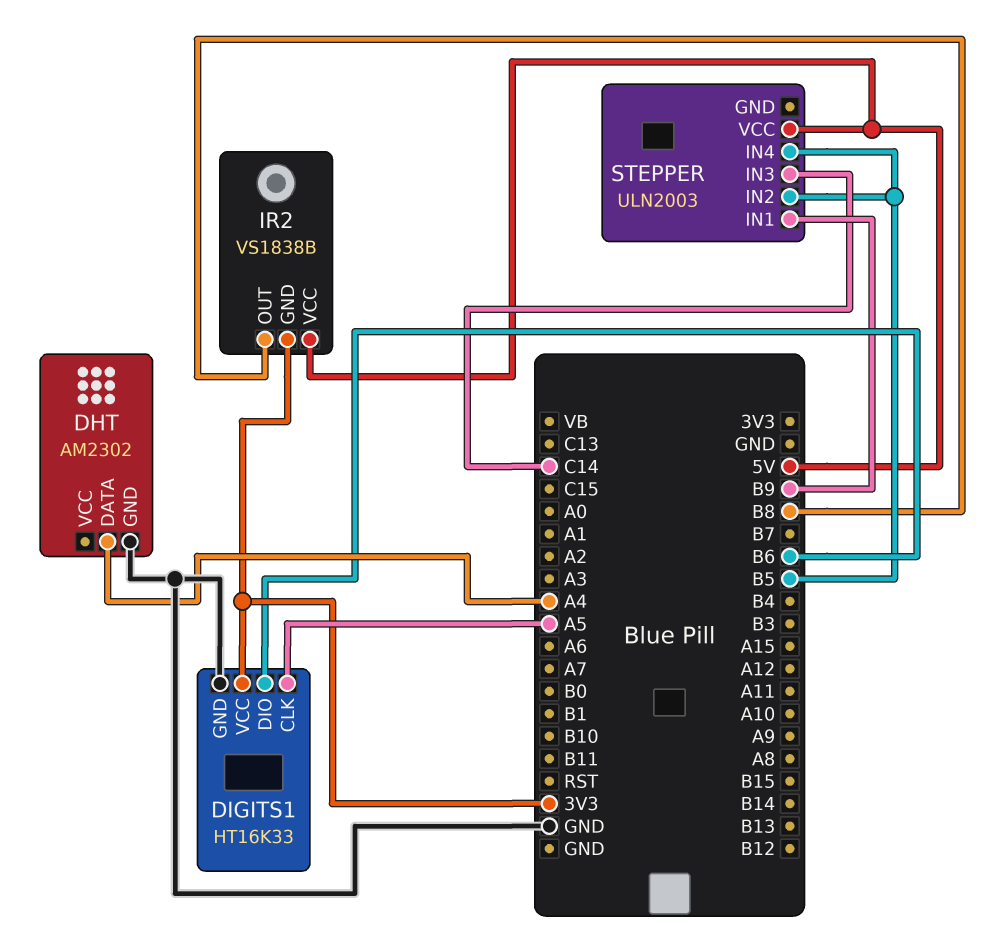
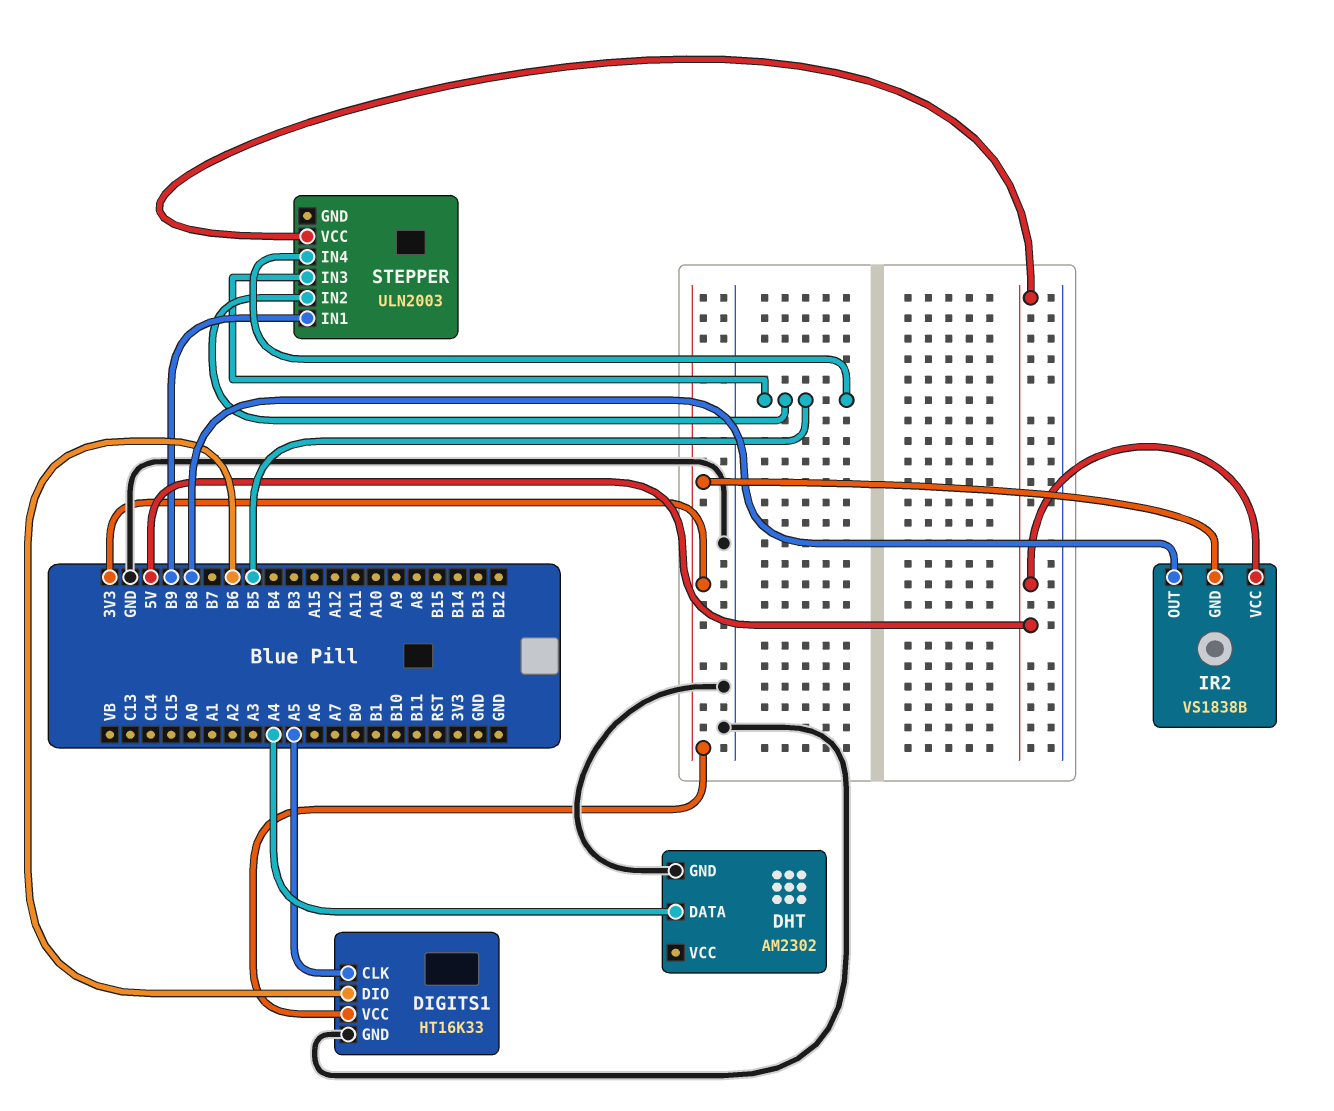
STEPPER pin IN3: C14 -> B5

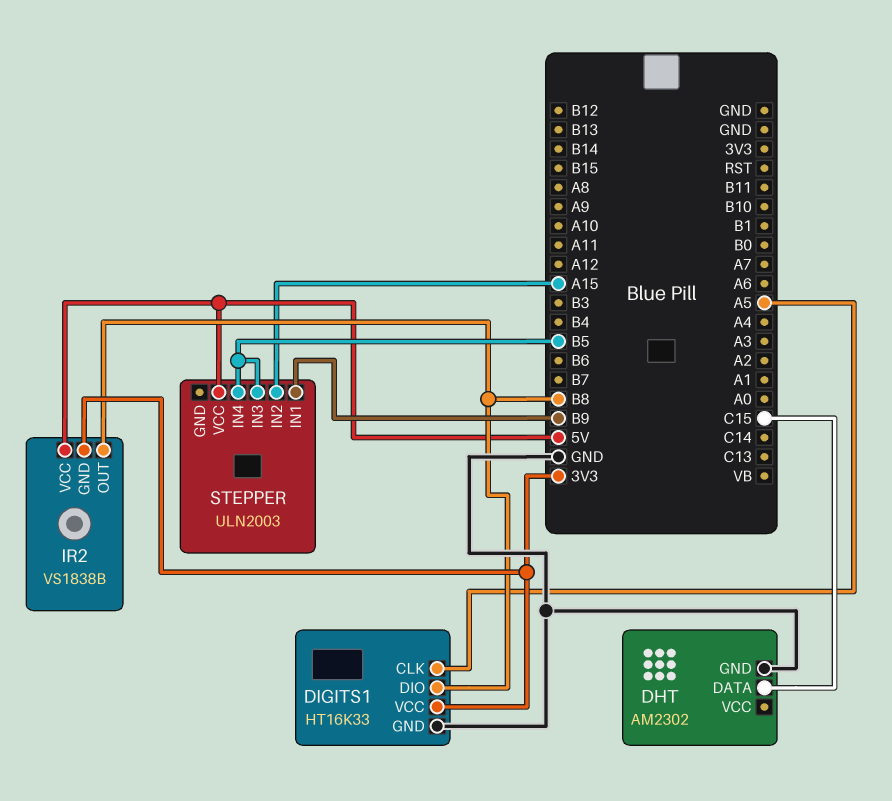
DHT pin DATA: A4 -> C15
DIGITS1 pin DIO: B6 -> B8
STEPPER pin IN2: B5 -> A15

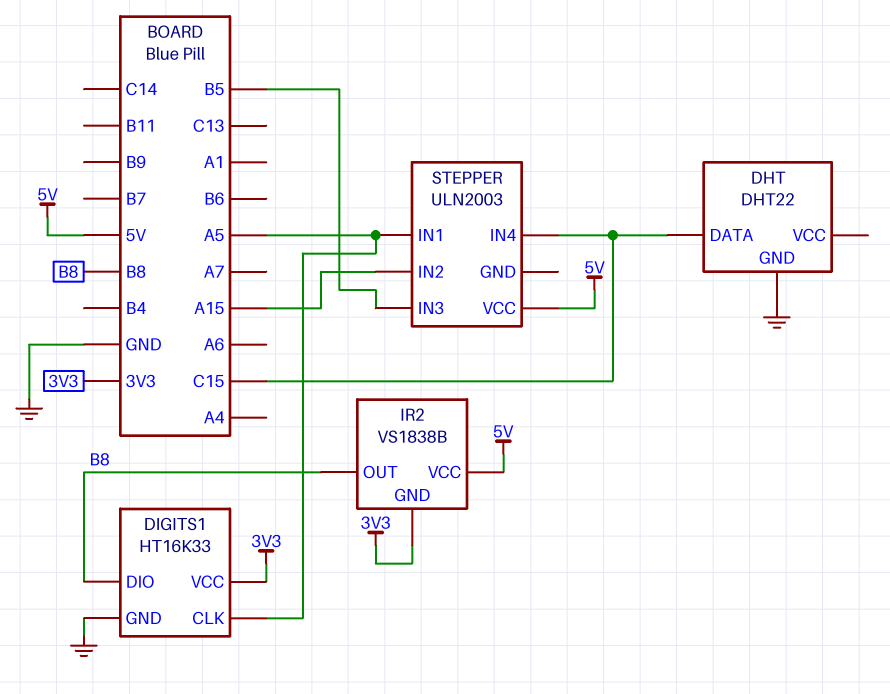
DHT: AM2302 -> DHT22
STEPPER pin IN1: B9 -> A5
STEPPER pin IN4: B5 -> C15

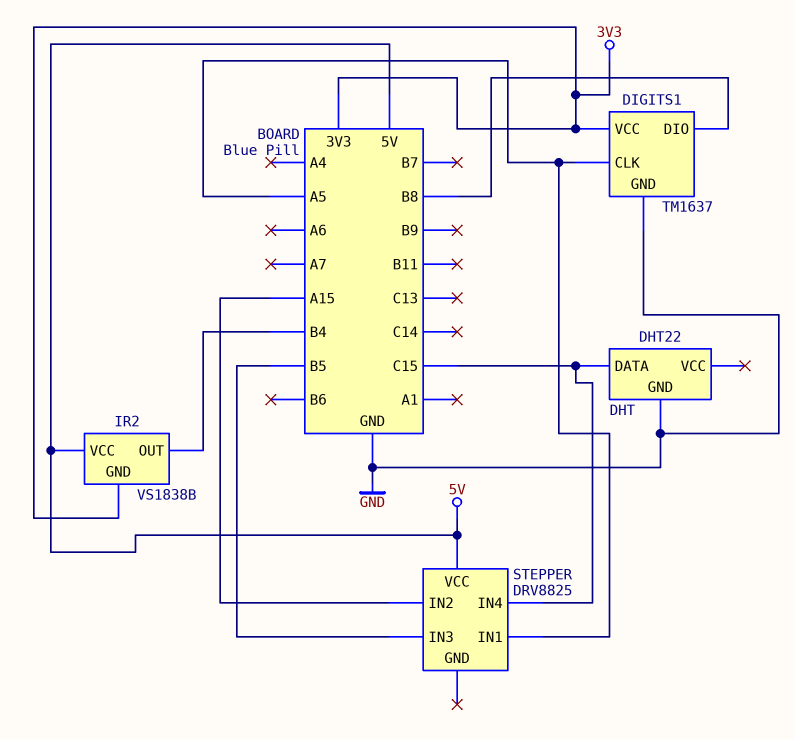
DIGITS1: HT16K33 -> TM1637
IR2 pin OUT: B8 -> B4
STEPPER: ULN2003 -> DRV8825

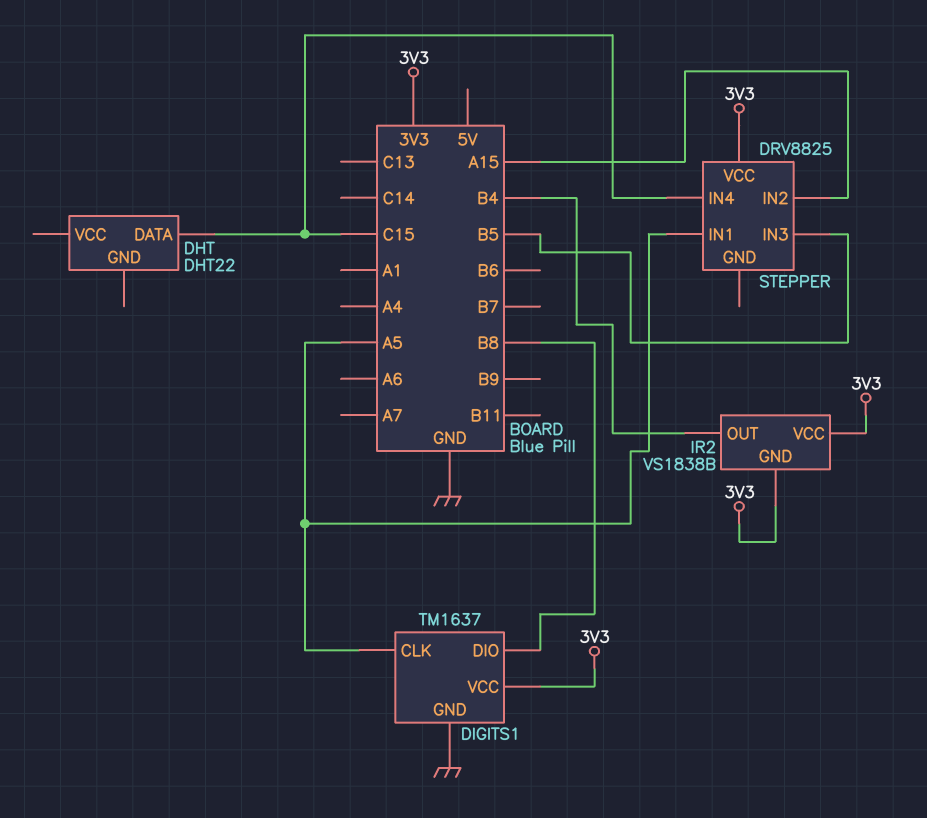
DHT pin GND: GND -> none
IR2 pin VCC: 5V -> 3V3
STEPPER pin VCC: 5V -> 3V3

